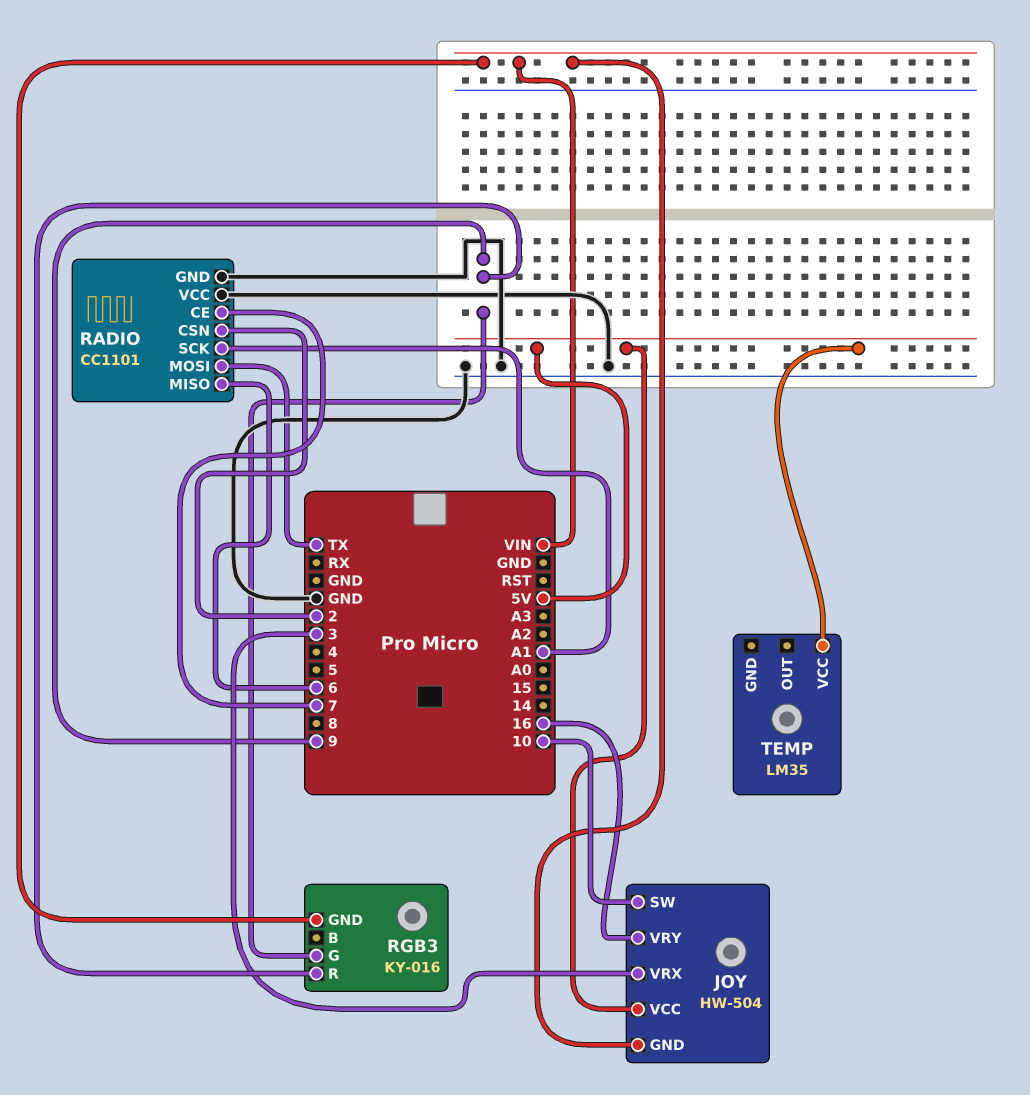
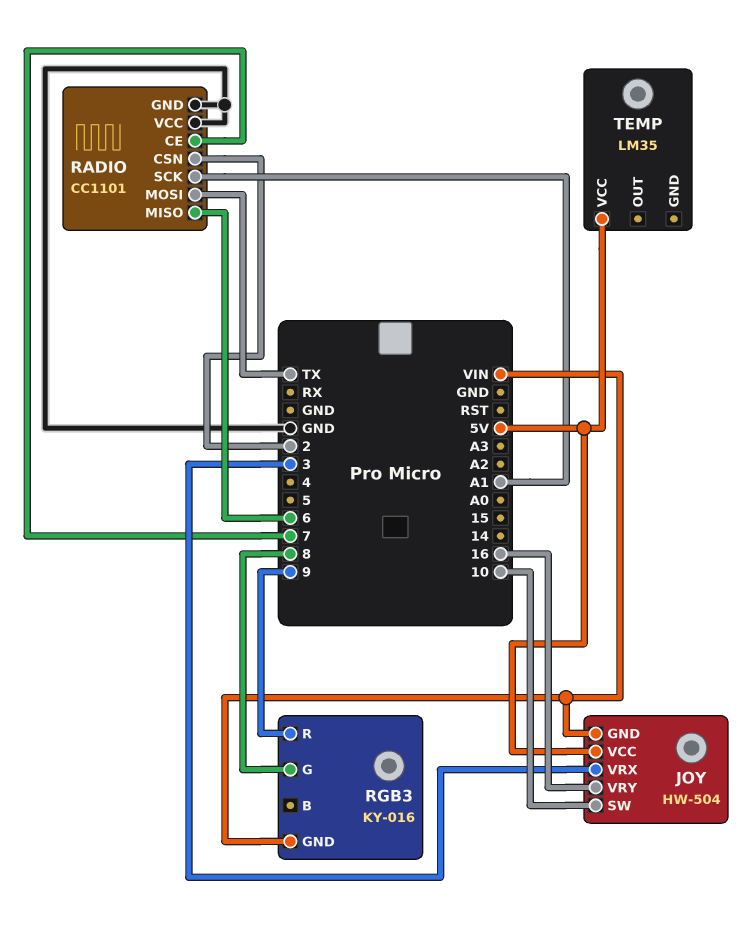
RGB3 pin G: 9 -> 8

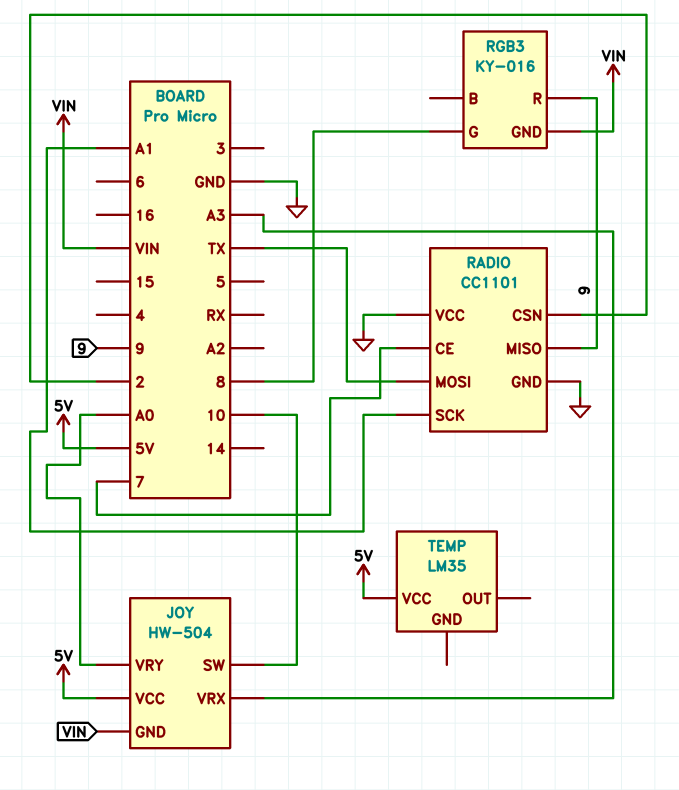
JOY pin VRX: 3 -> A3
JOY pin VRY: 16 -> A0
RADIO pin MISO: 6 -> 9

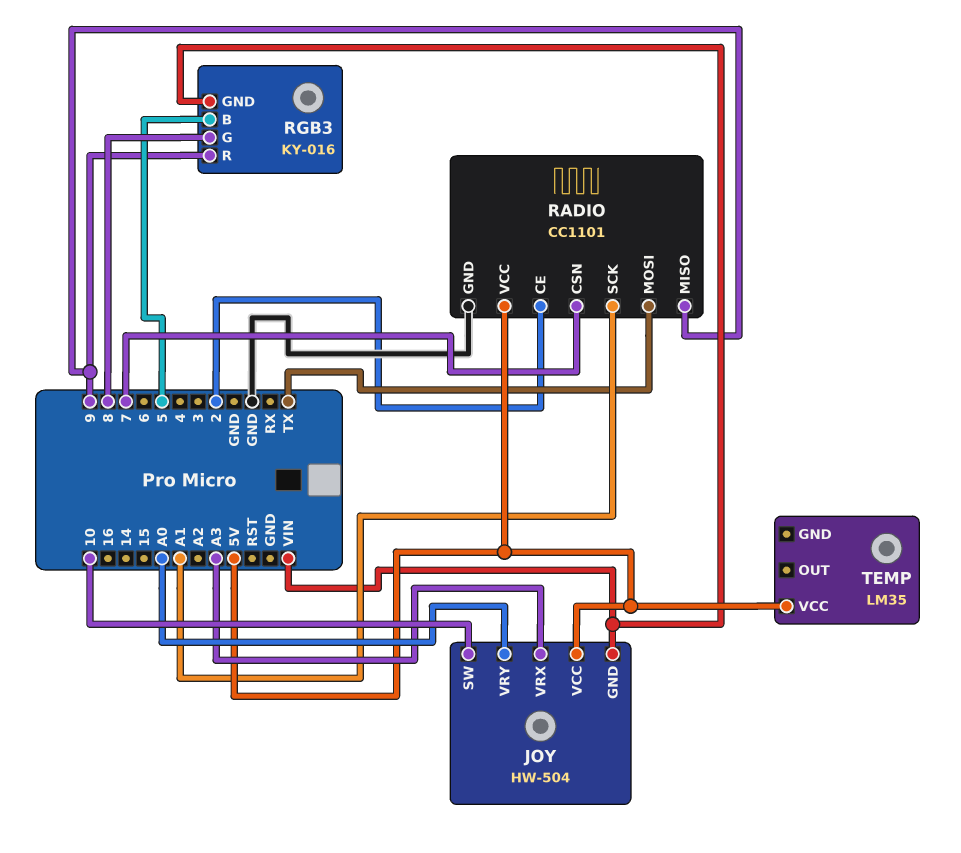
RADIO pin CE: 7 -> 2
RADIO pin CSN: 2 -> 7
RADIO pin VCC: GND -> 5V
RGB3 pin B: none -> 5

